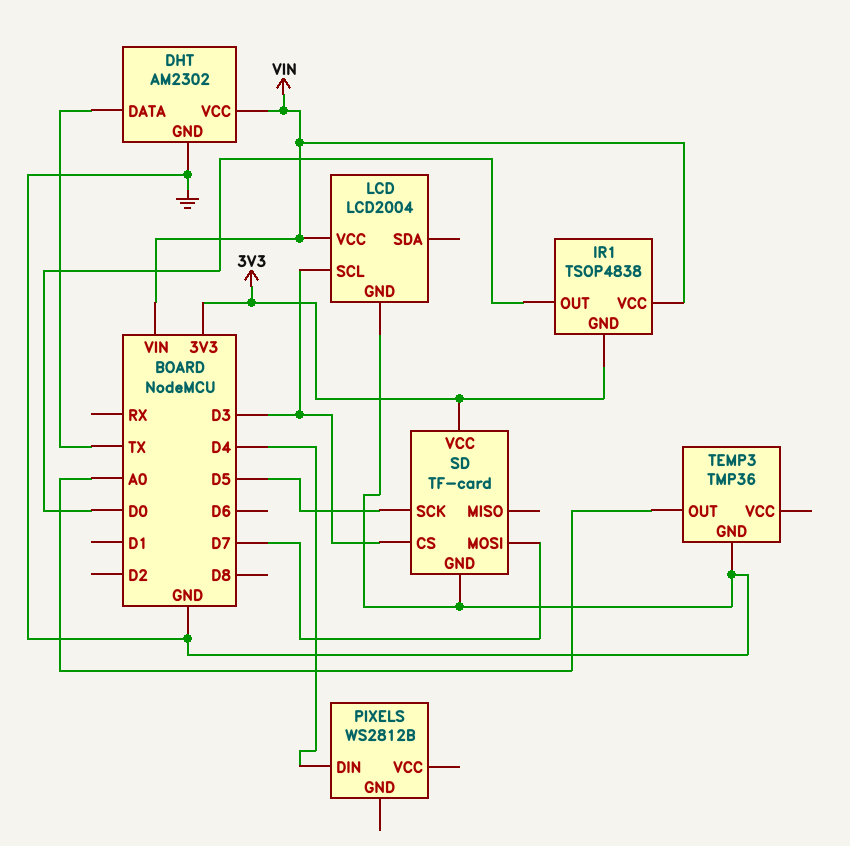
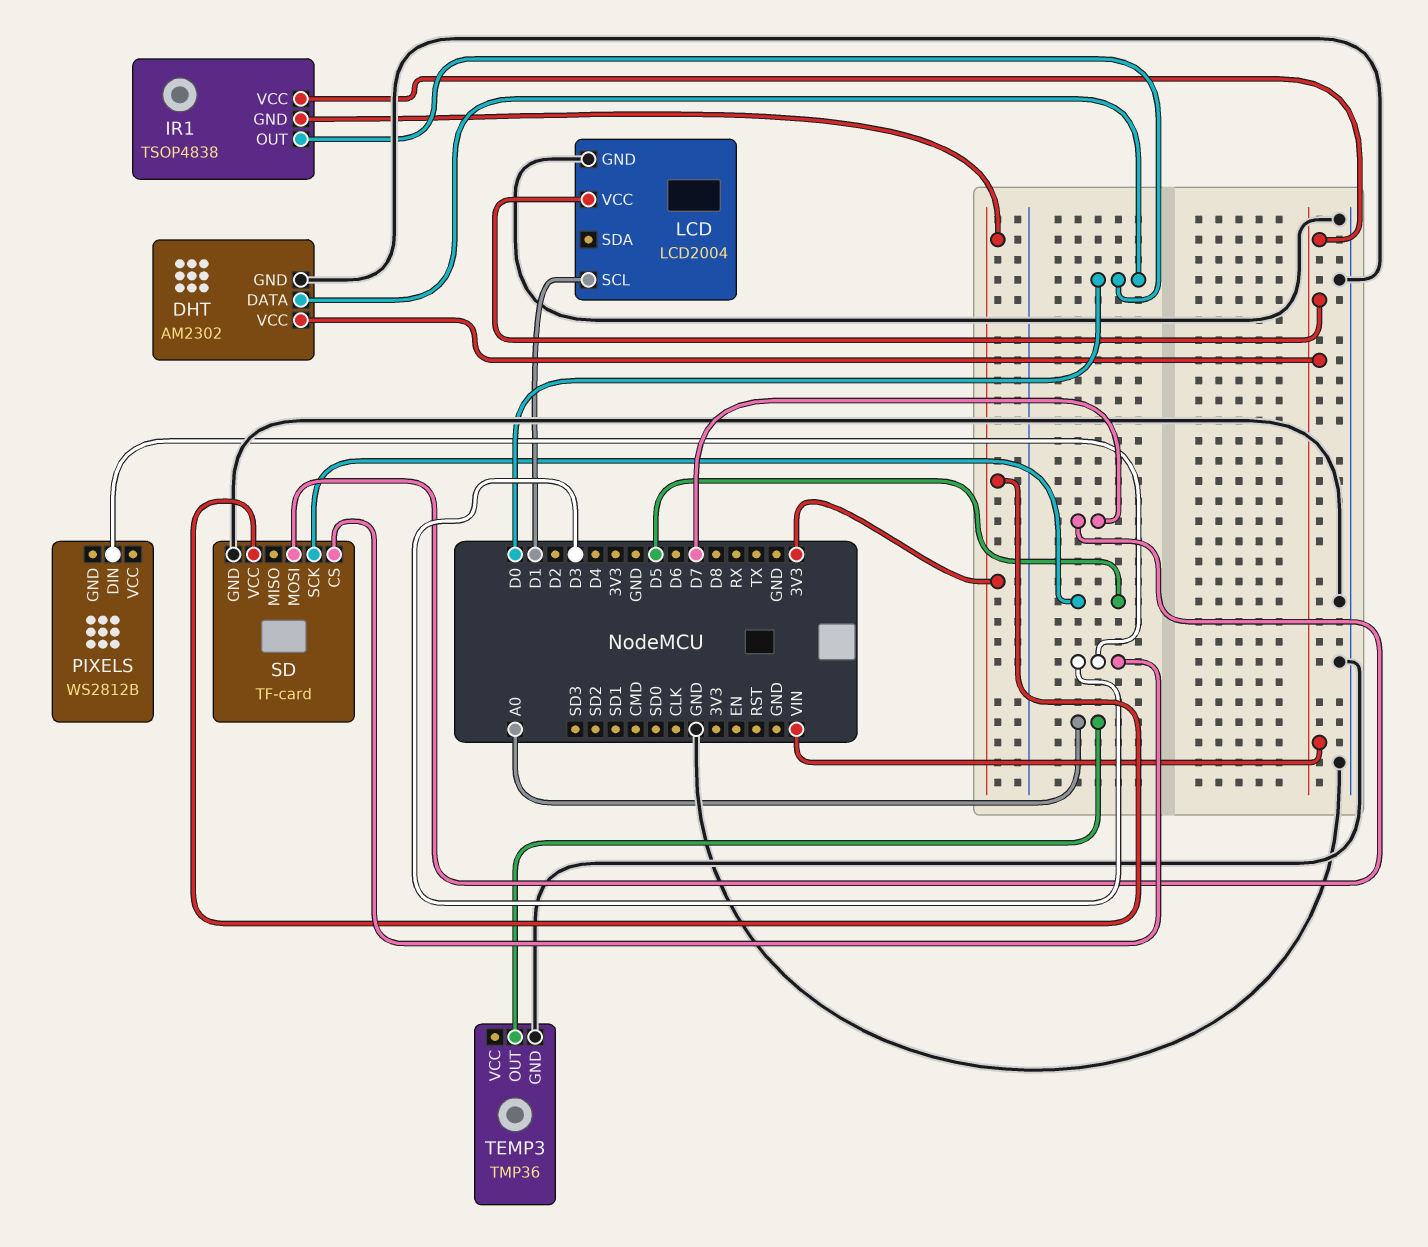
DHT pin DATA: TX -> D0
LCD pin SCL: D3 -> D1
PIXELS pin DIN: D4 -> D3

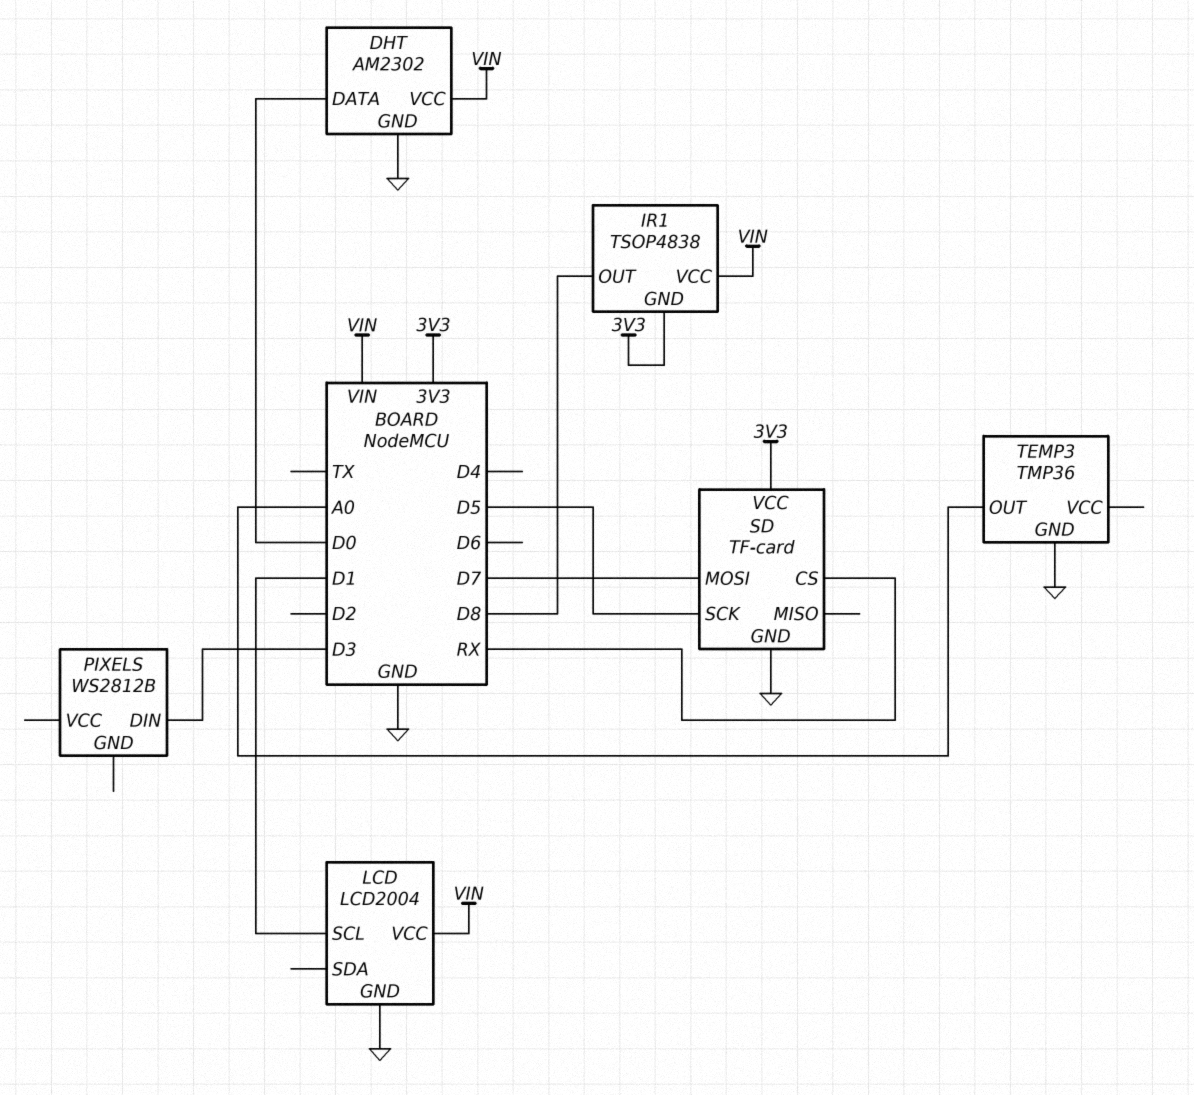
IR1 pin OUT: D0 -> D8
SD pin CS: D3 -> RX

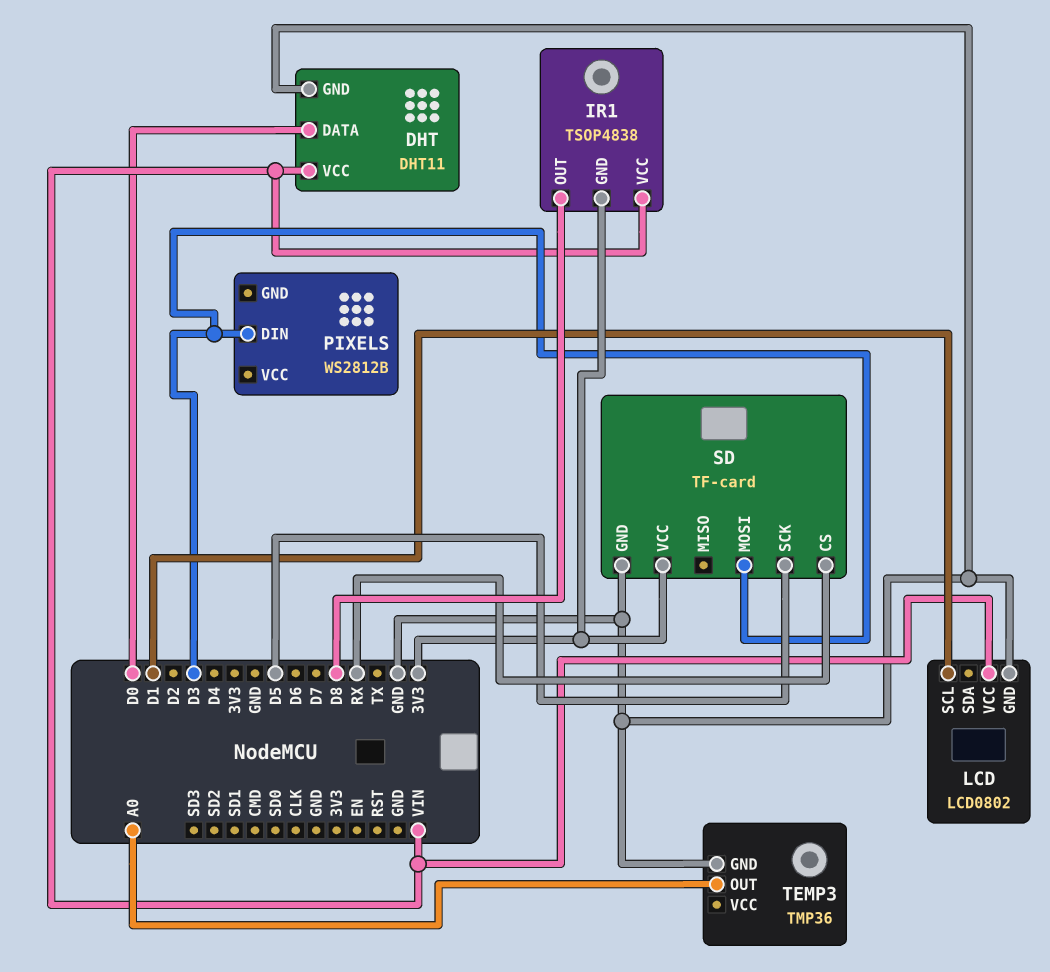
DHT: AM2302 -> DHT11
LCD: LCD2004 -> LCD0802
SD pin MOSI: D7 -> D3

